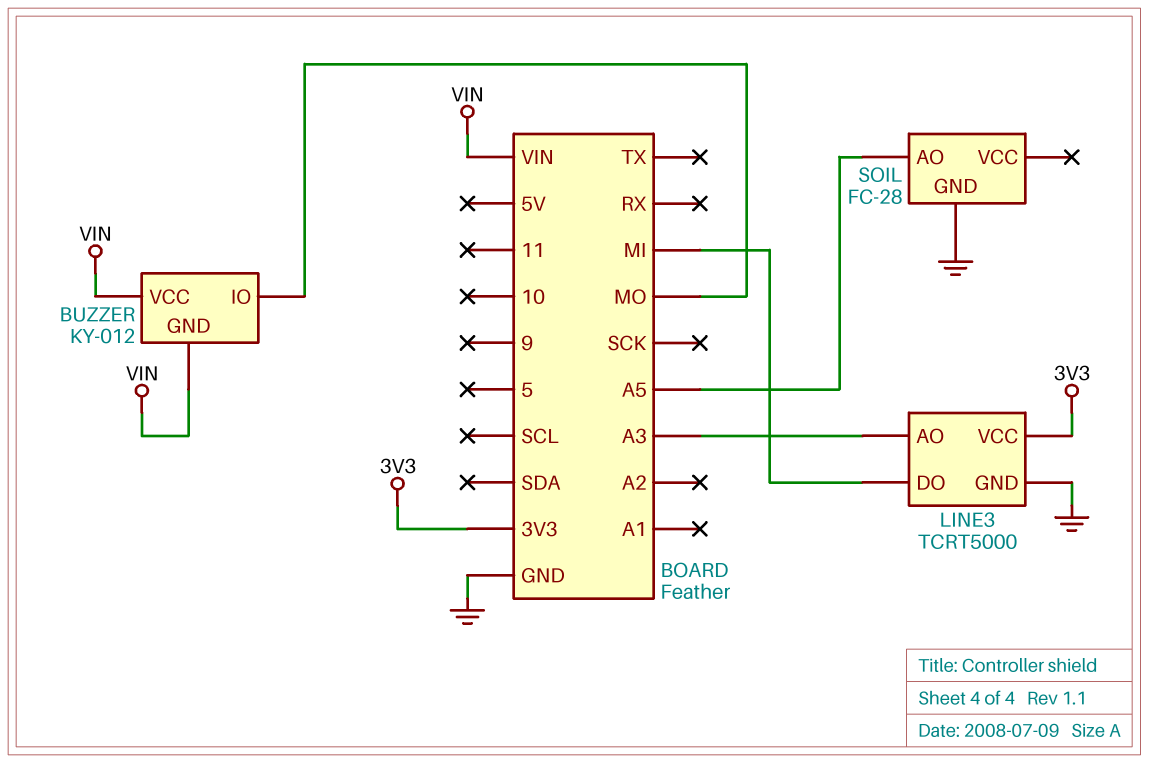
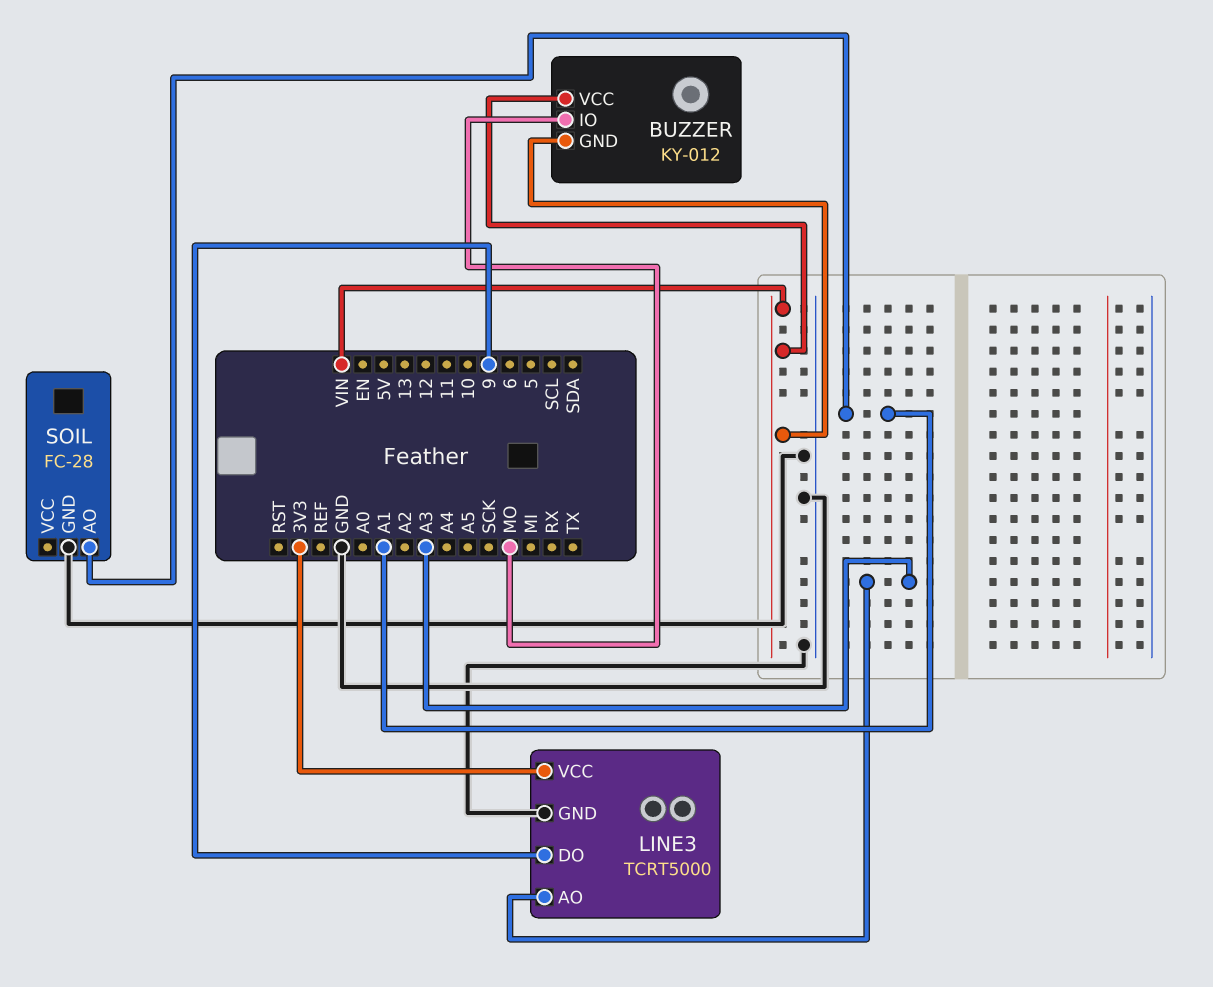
LINE3 pin DO: MI -> 9
SOIL pin AO: A5 -> A1

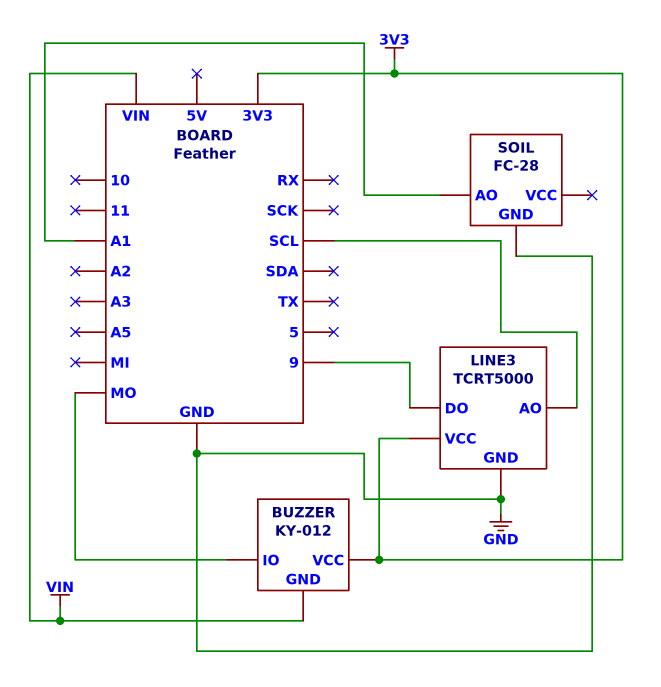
BUZZER pin VCC: VIN -> 3V3
LINE3 pin AO: A3 -> SCL

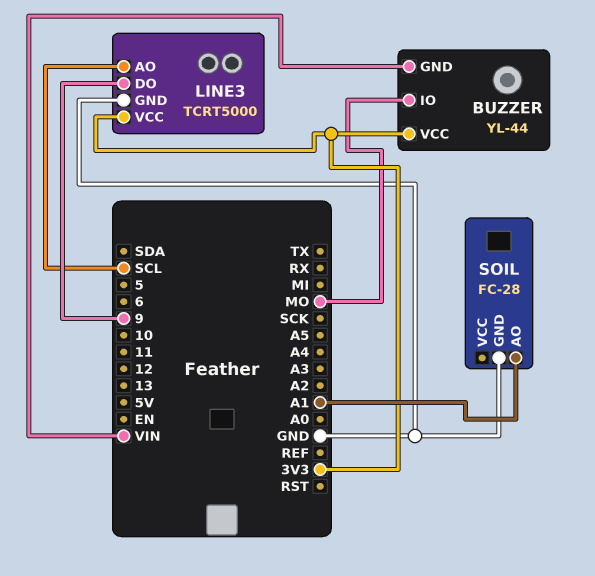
BUZZER: KY-012 -> YL-44

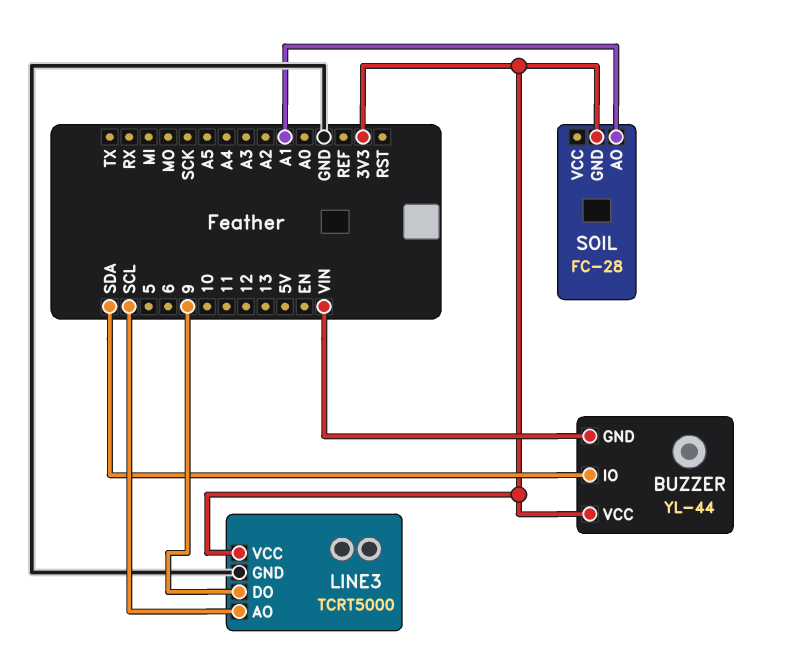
BUZZER pin IO: MO -> SDA
SOIL pin GND: GND -> 3V3

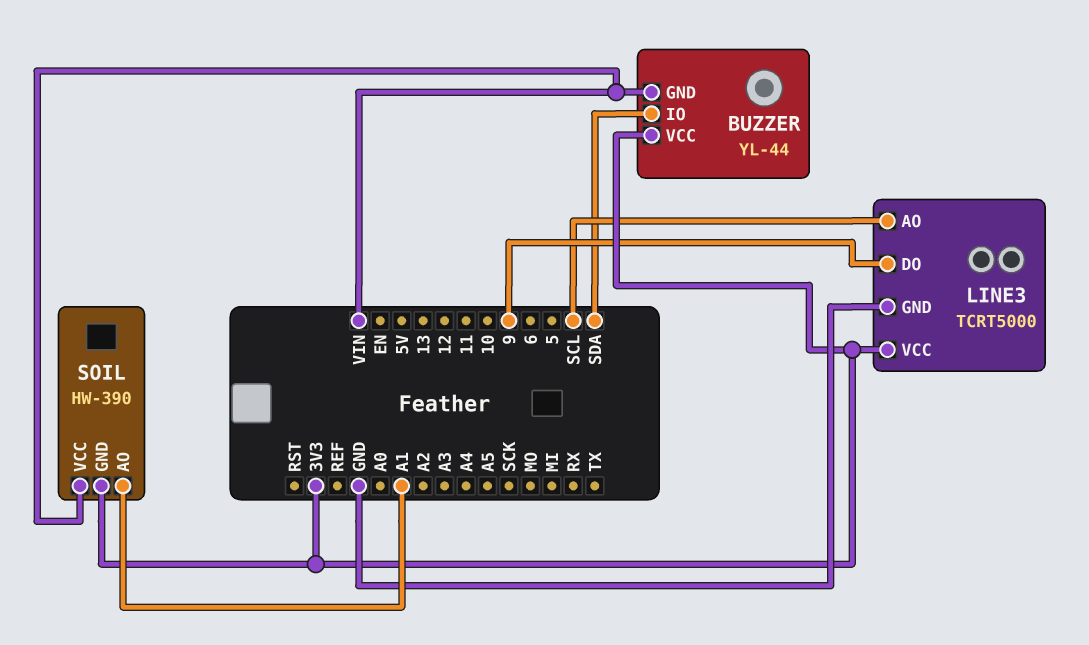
SOIL: FC-28 -> HW-390
SOIL pin VCC: none -> VIN

